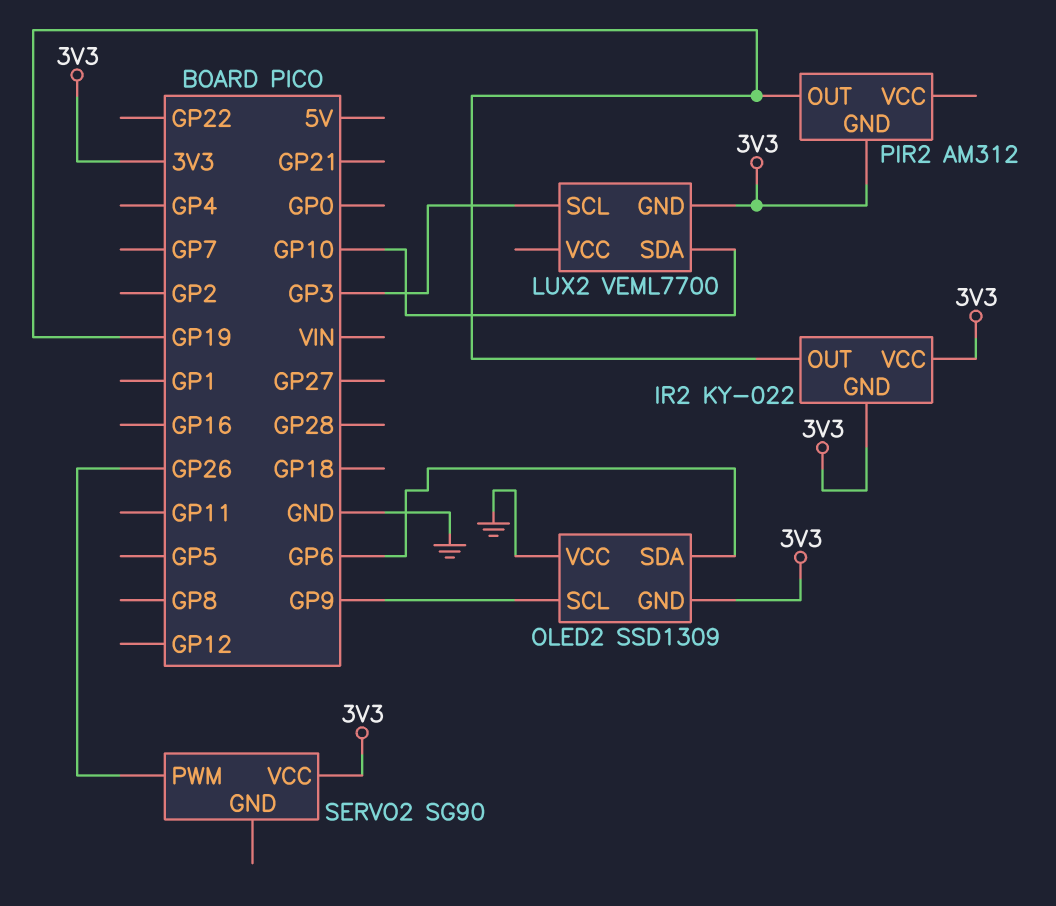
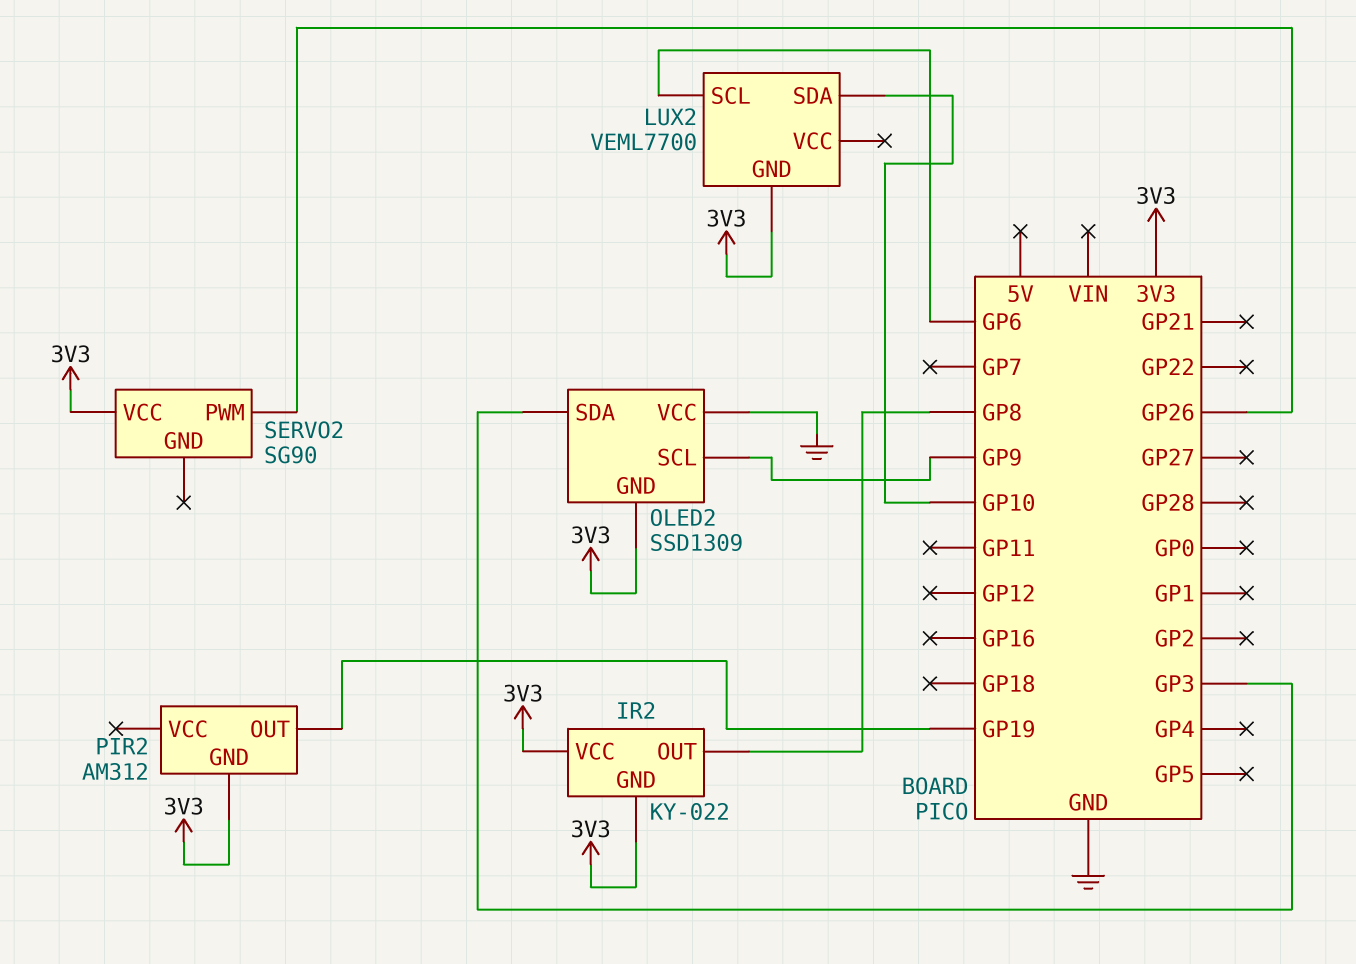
IR2 pin OUT: GP19 -> GP8
LUX2 pin SCL: GP3 -> GP6
OLED2 pin SDA: GP6 -> GP3

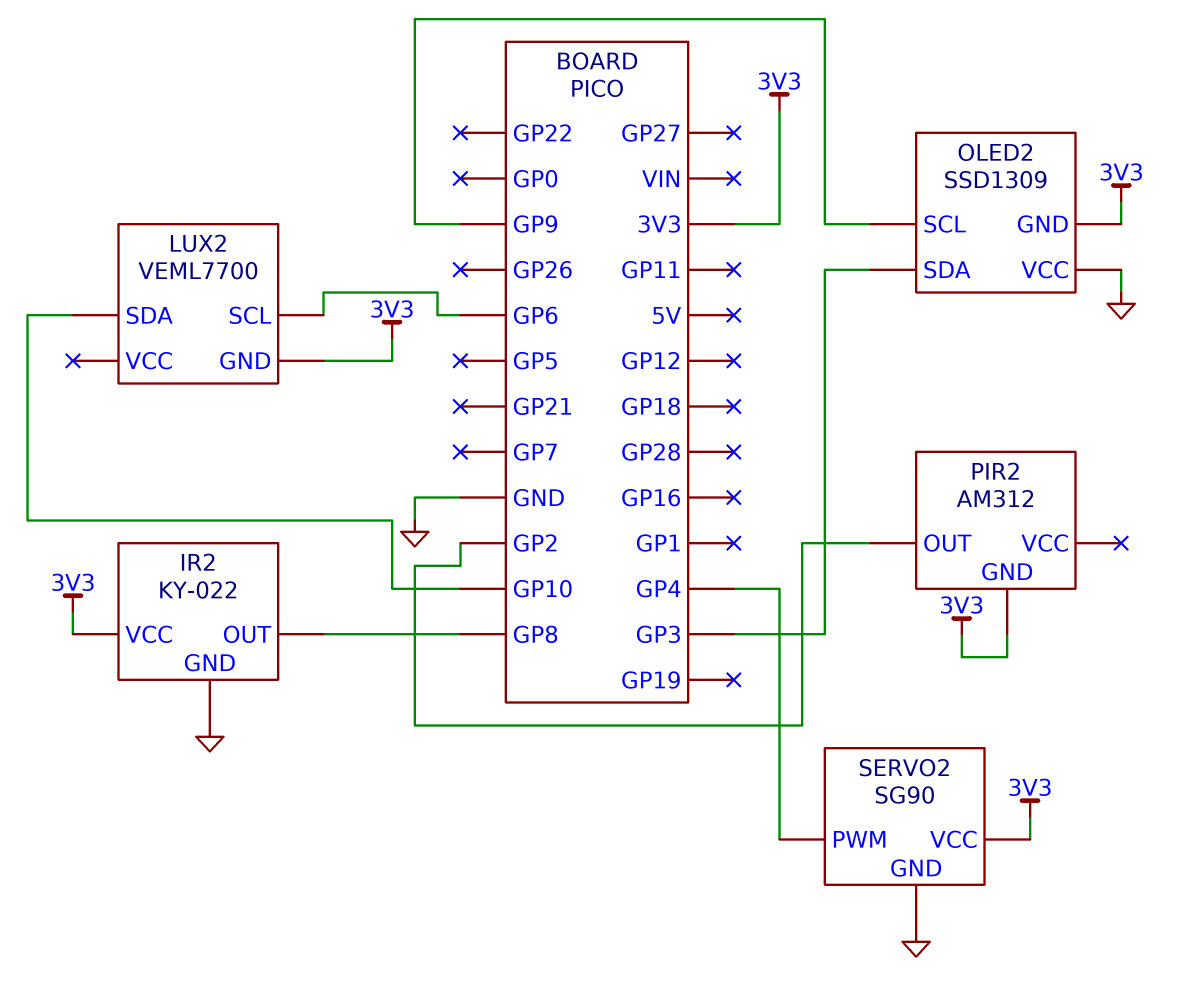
IR2 pin GND: 3V3 -> GND
PIR2 pin OUT: GP19 -> GP2
SERVO2 pin GND: none -> GND
SERVO2 pin PWM: GP26 -> GP4

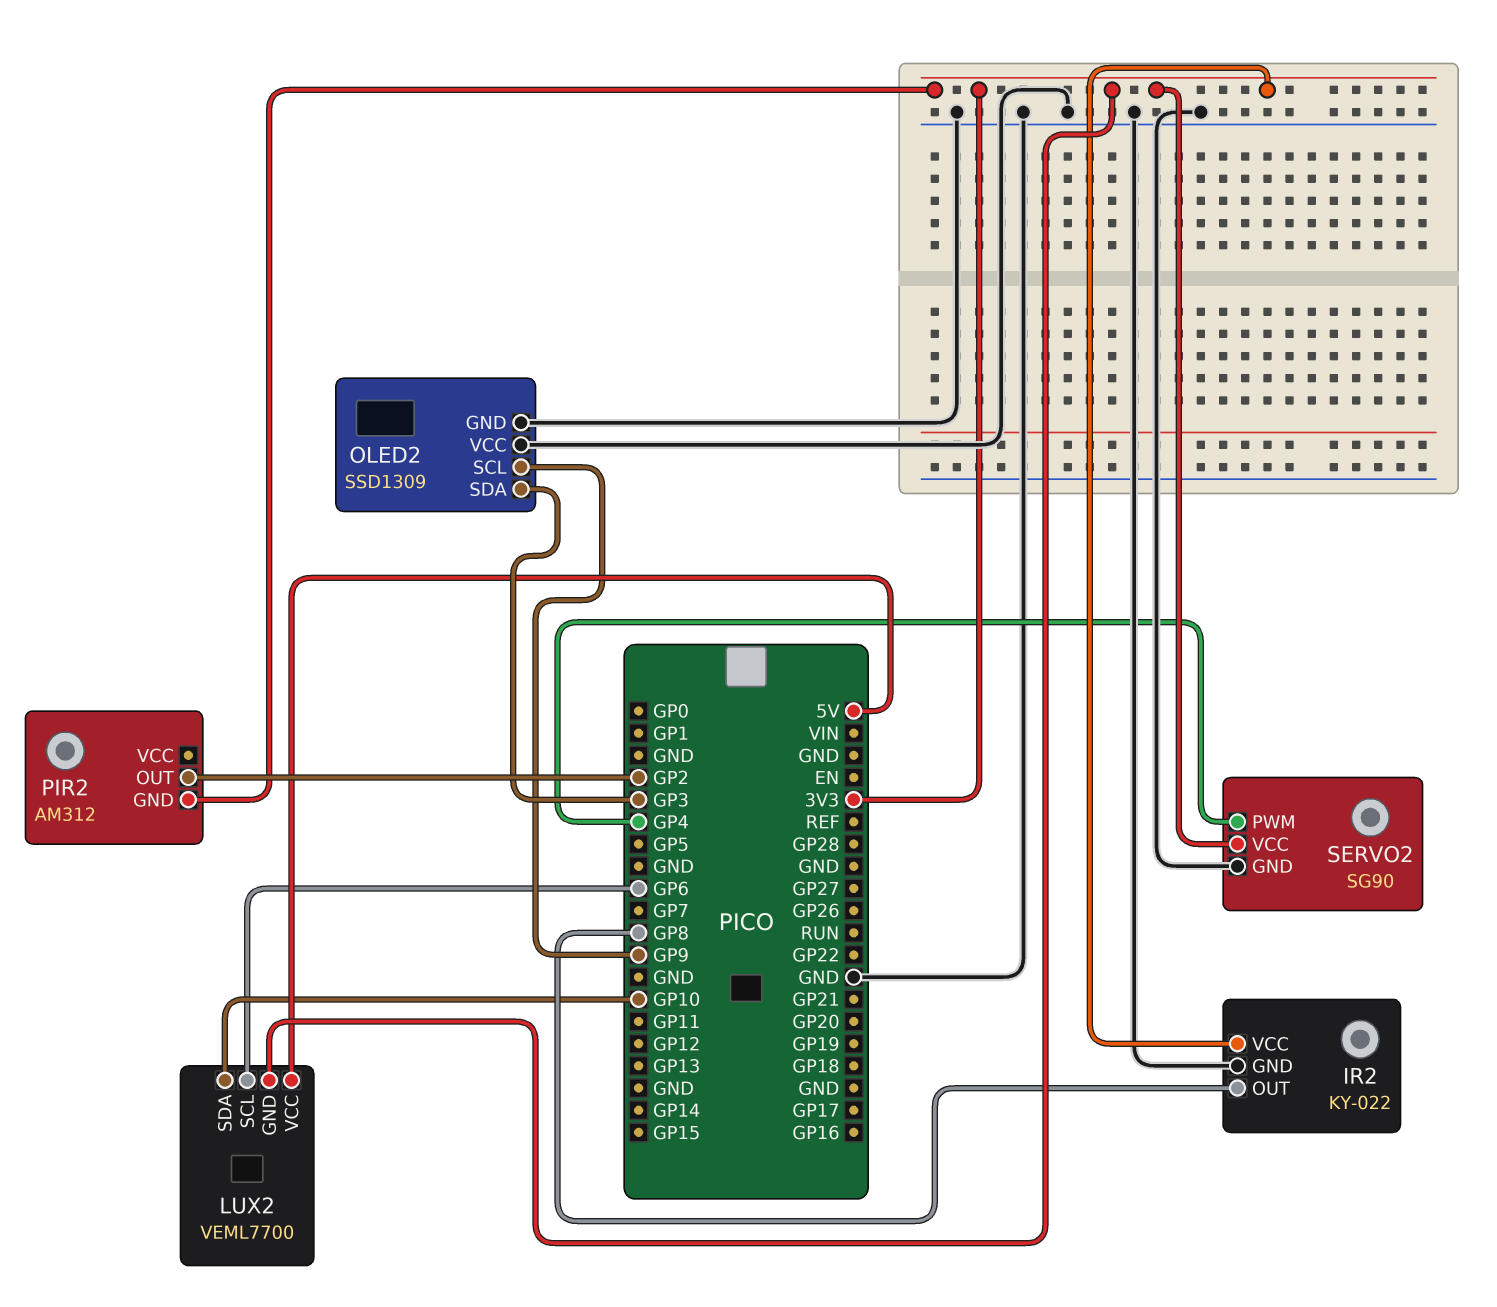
LUX2 pin VCC: none -> 5V
OLED2 pin GND: 3V3 -> GND

